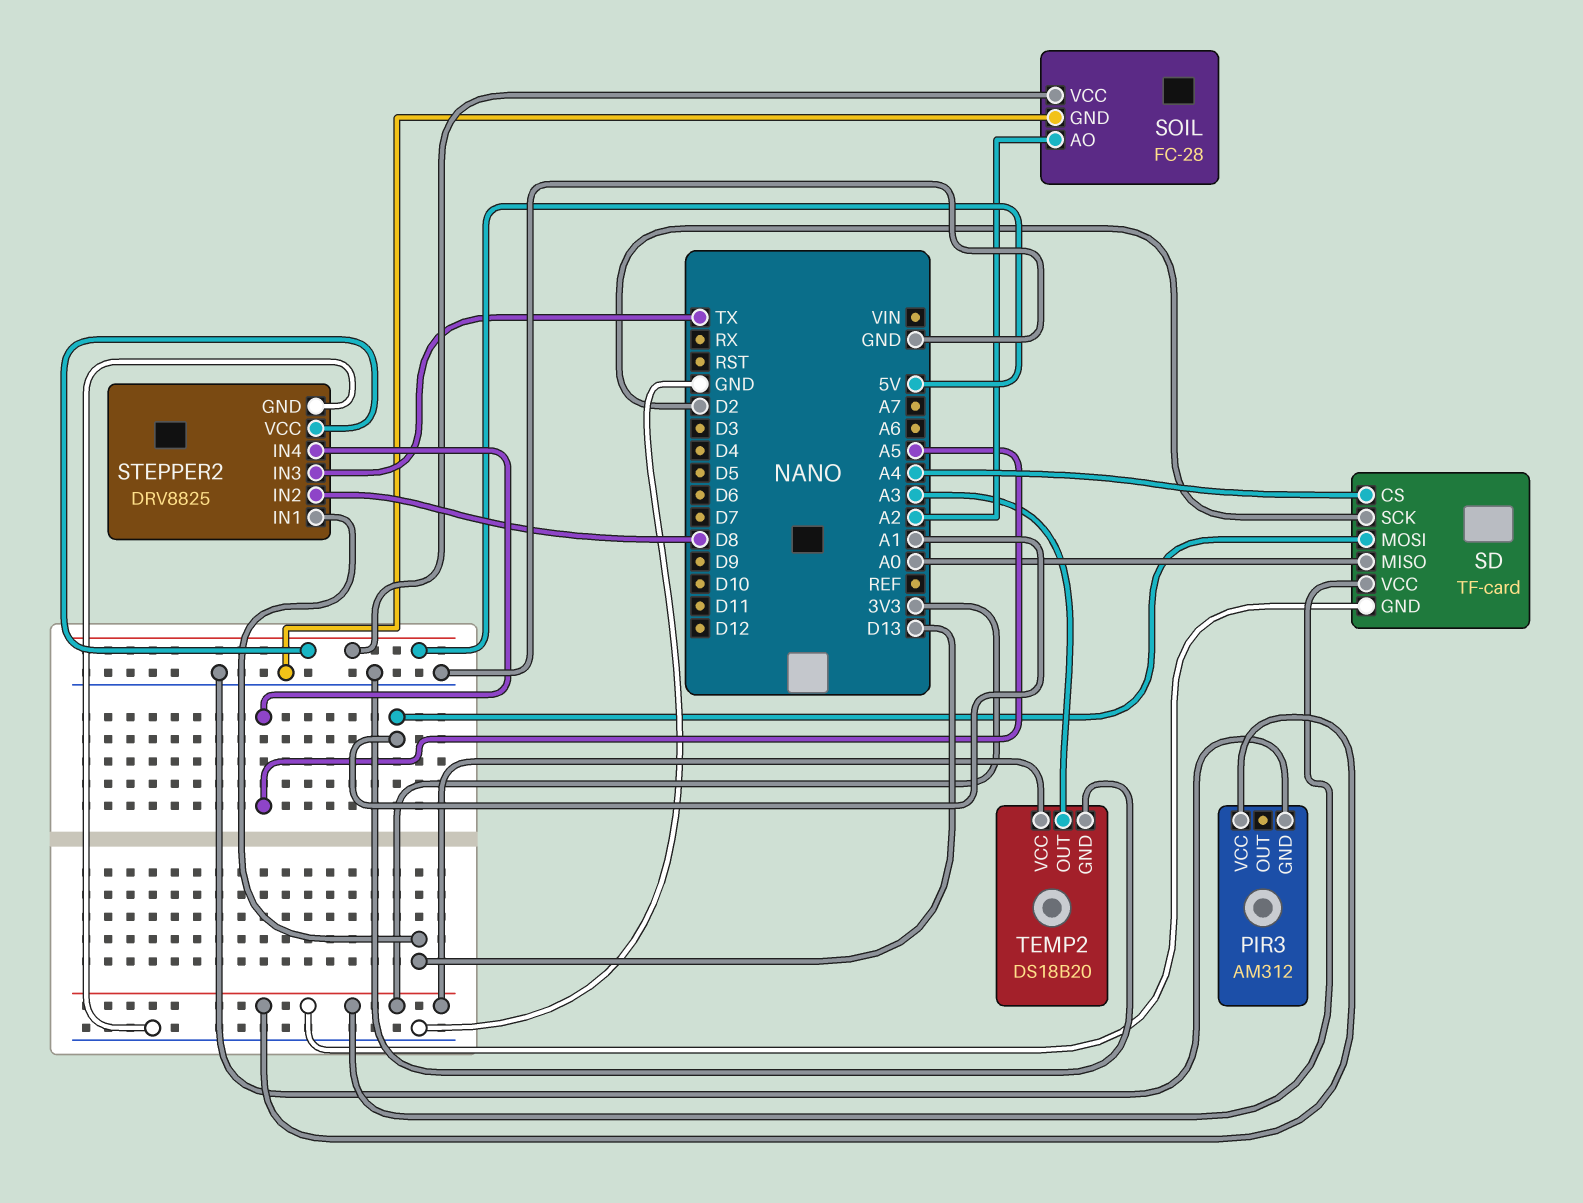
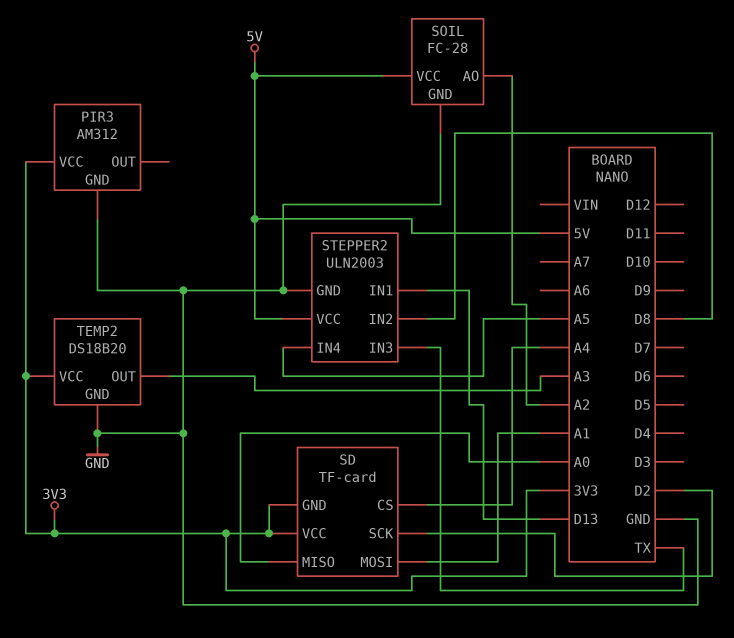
STEPPER2: DRV8825 -> ULN2003

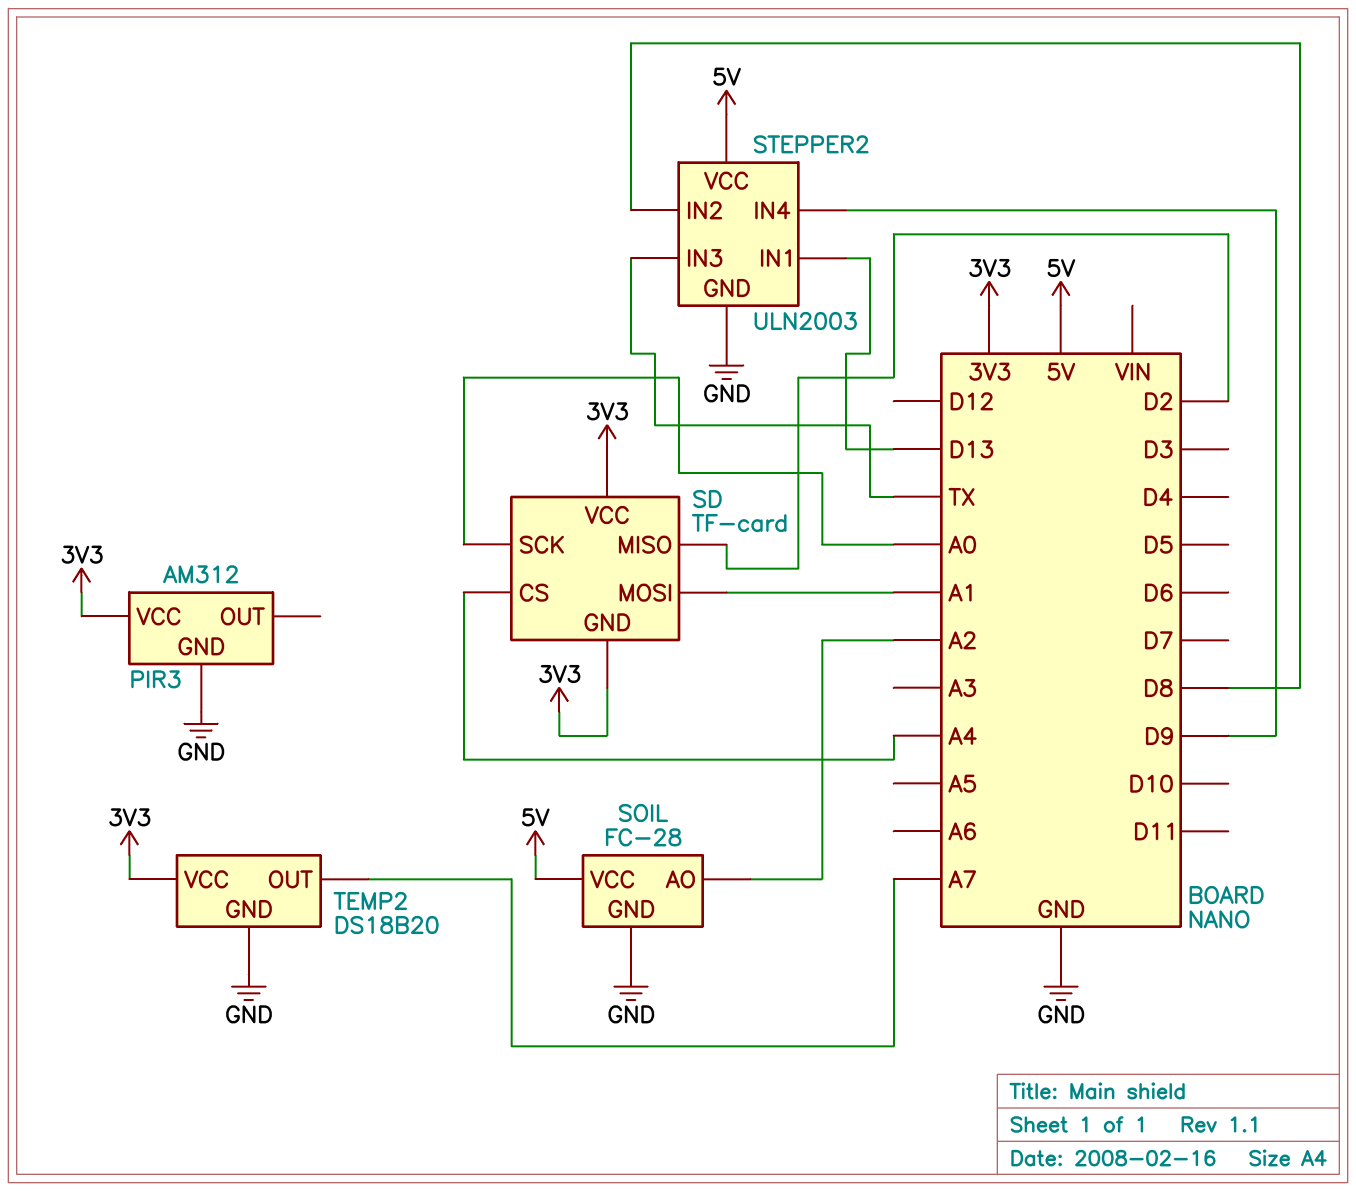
SD pin MISO: A0 -> D2
SD pin SCK: D2 -> A0
STEPPER2 pin IN4: A5 -> D9
TEMP2 pin OUT: A3 -> A7

